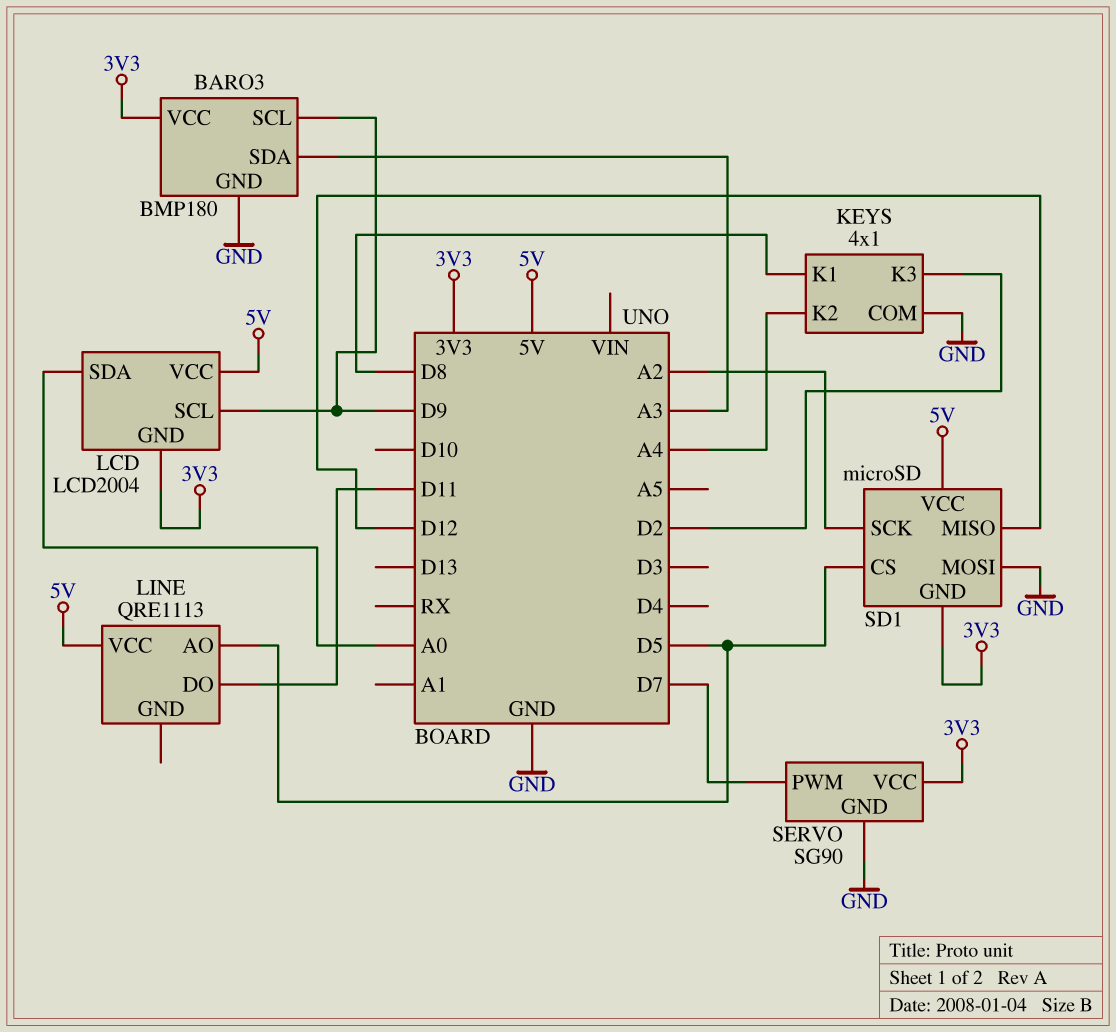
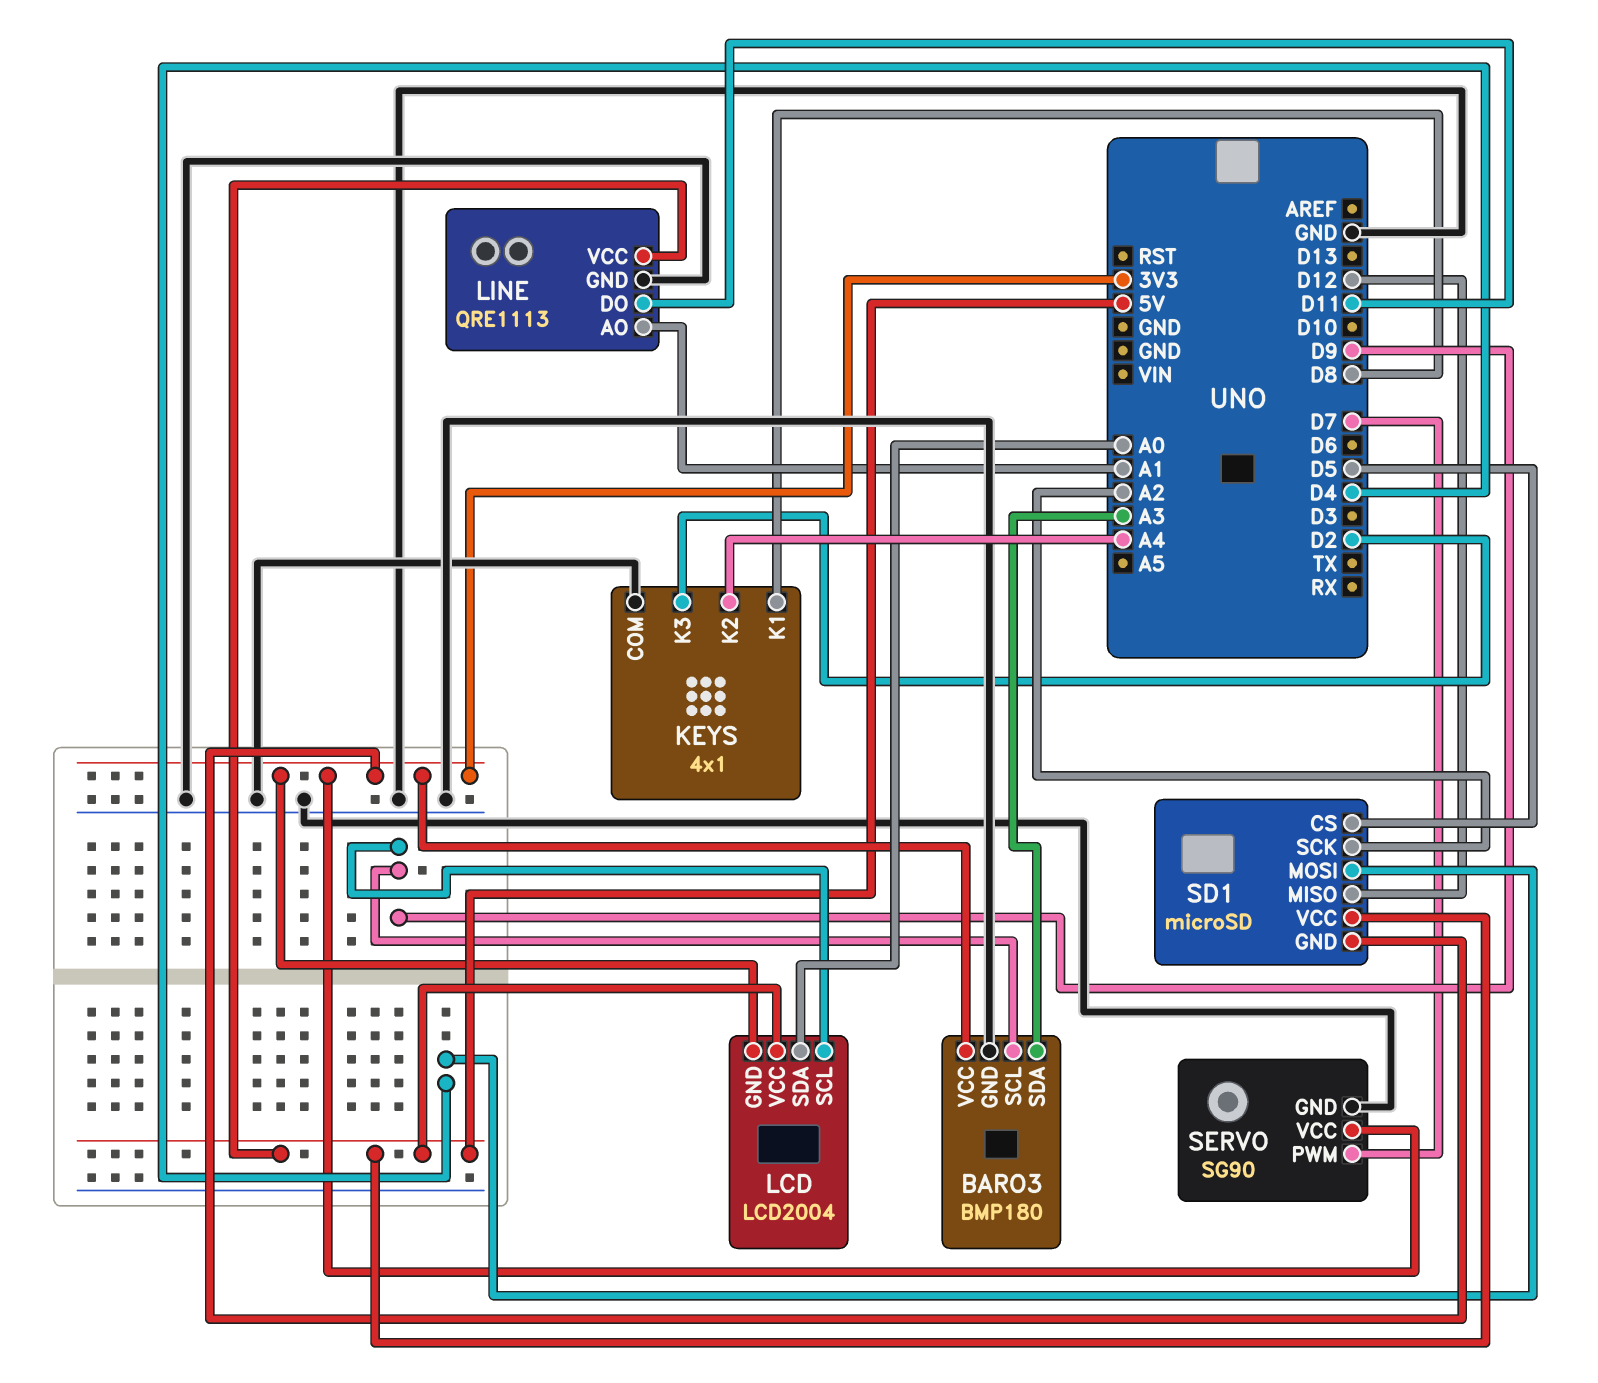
LINE pin AO: D5 -> A1
LINE pin GND: none -> GND
SD1 pin MOSI: GND -> D4

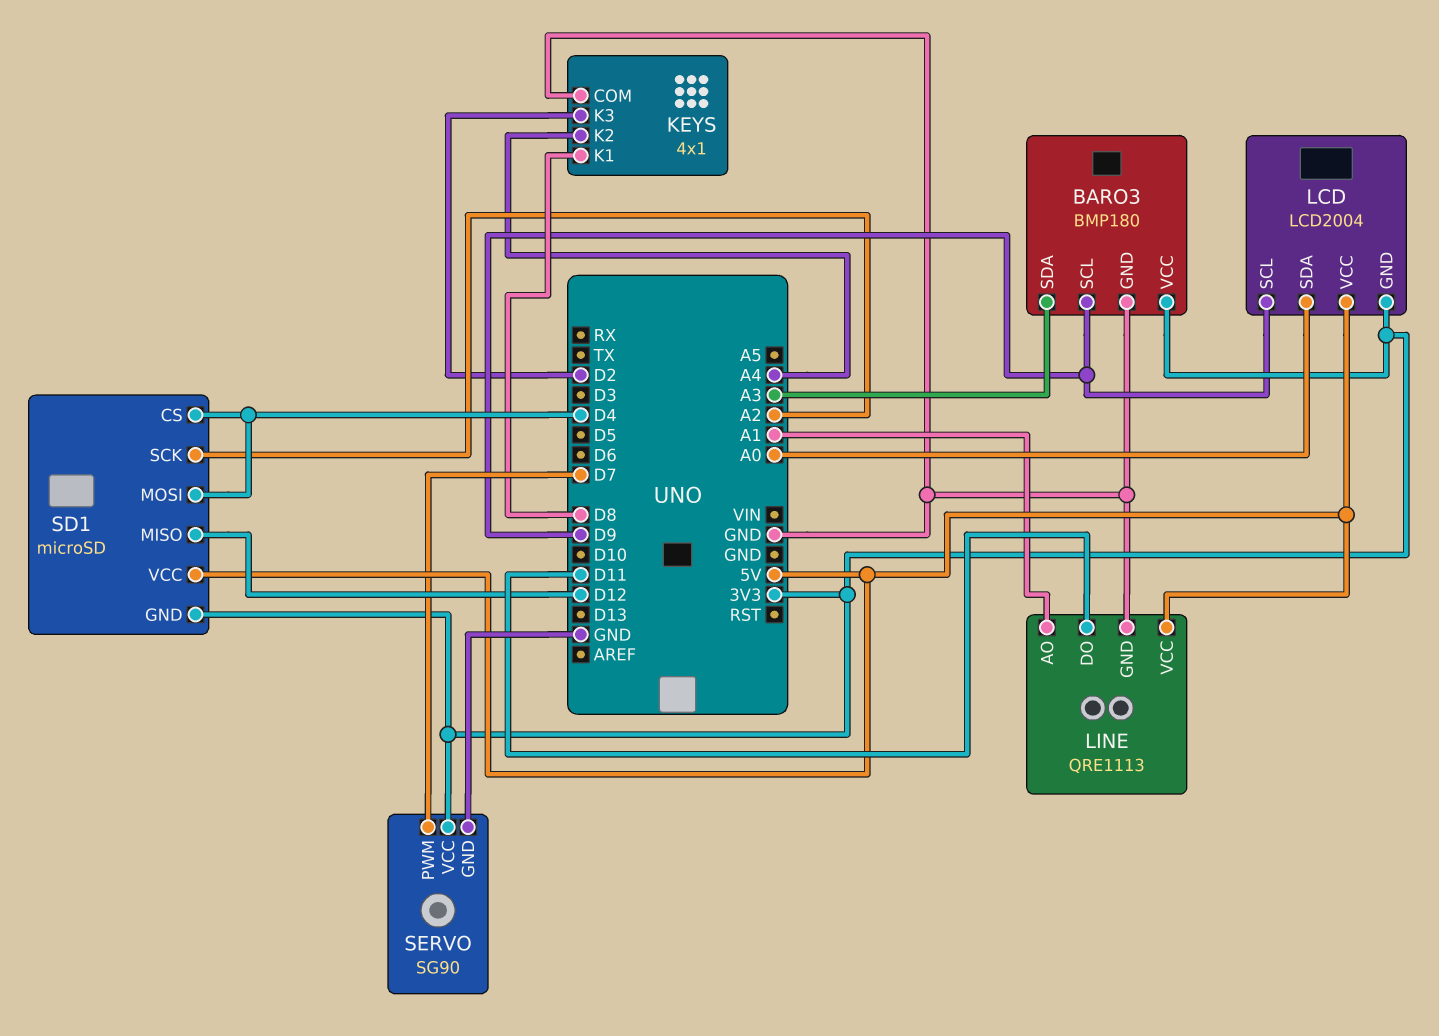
SD1 pin CS: D5 -> D4

